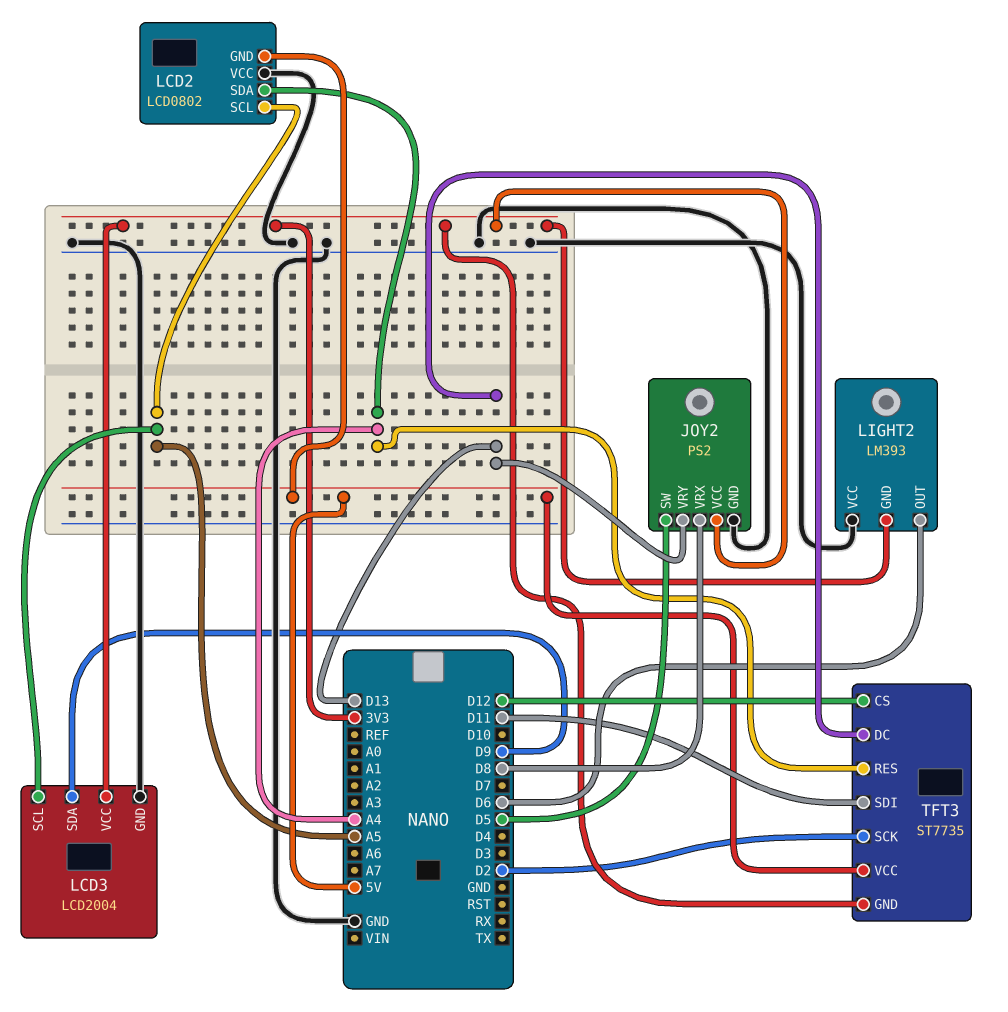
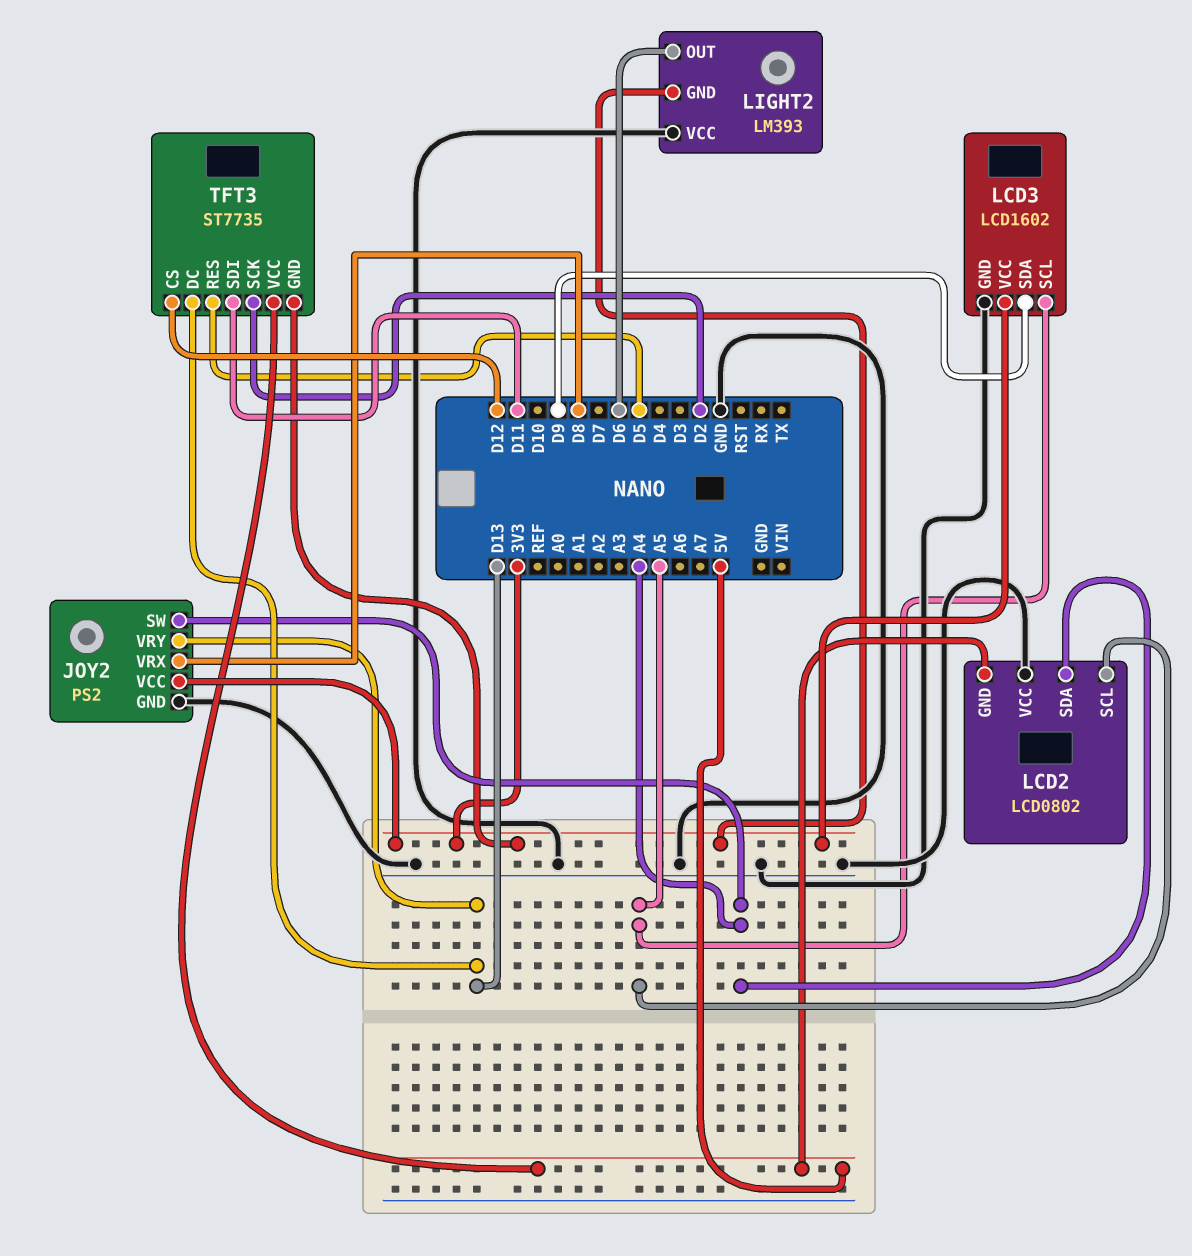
JOY2 pin SW: D5 -> A4
LCD3: LCD2004 -> LCD1602
TFT3 pin RES: A4 -> D5

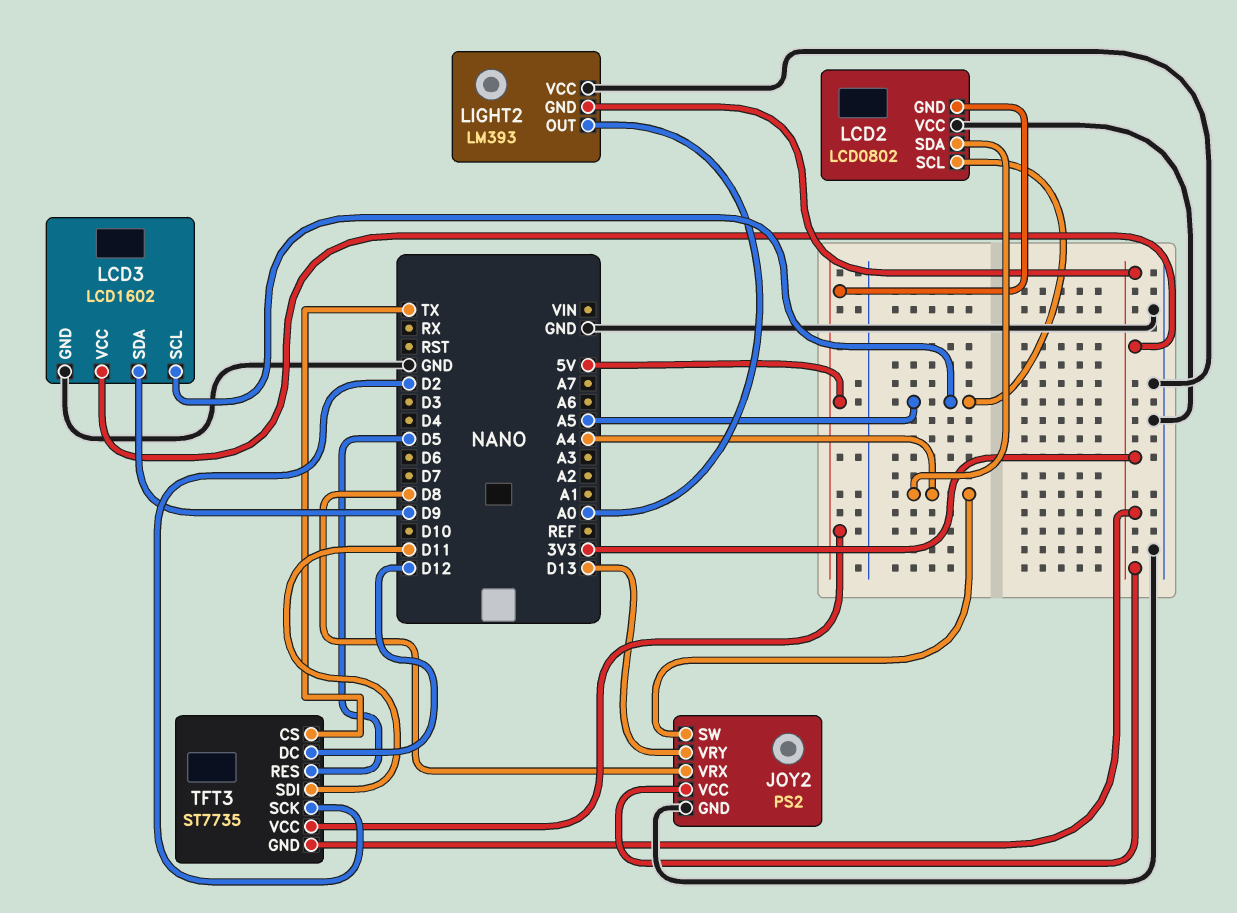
LIGHT2 pin OUT: D6 -> A0
TFT3 pin CS: D12 -> TX
TFT3 pin DC: D13 -> D12

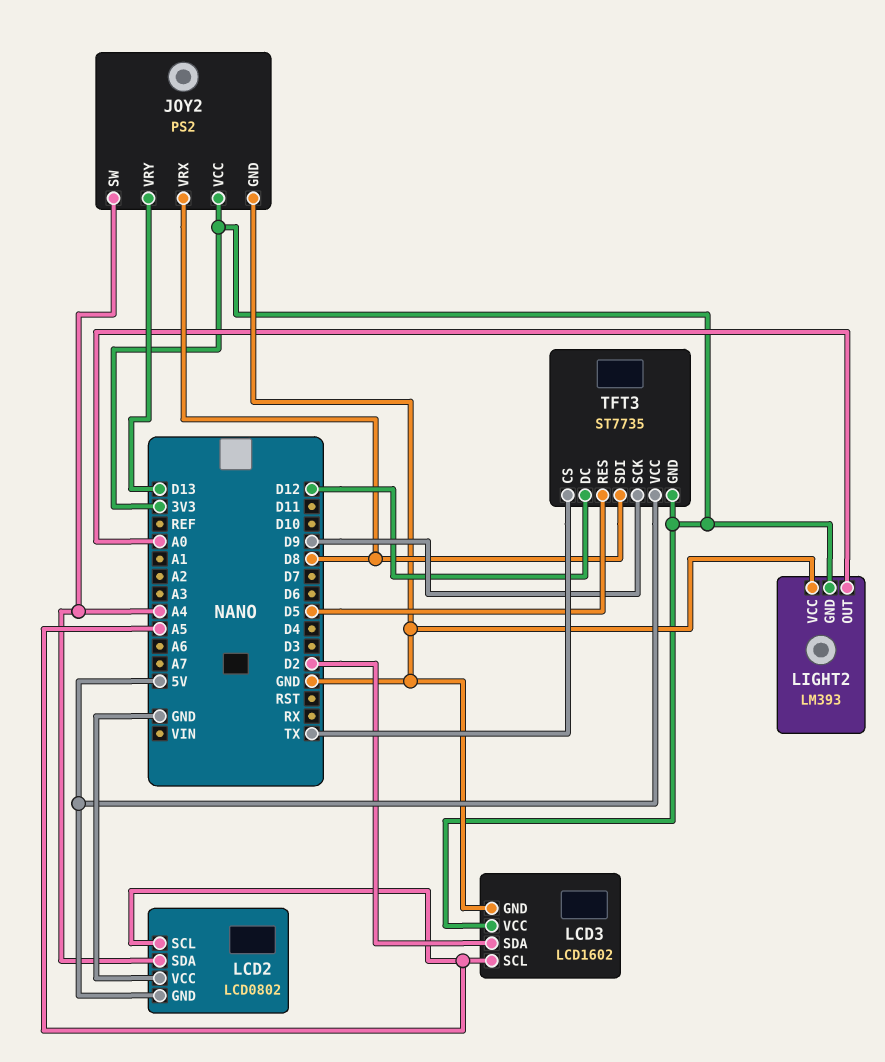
LCD3 pin SDA: D9 -> D2
TFT3 pin SCK: D2 -> D9
TFT3 pin SDI: D11 -> D8

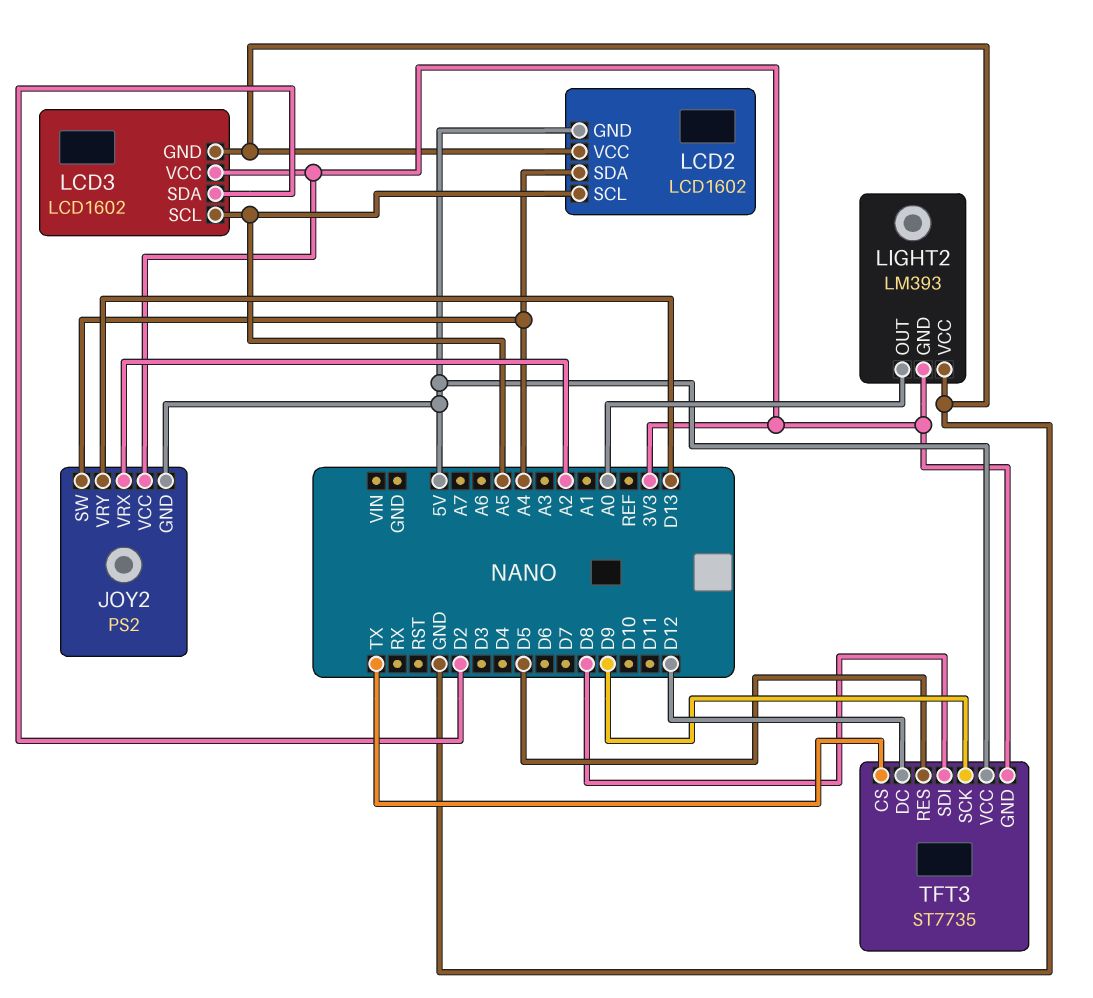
JOY2 pin GND: GND -> 5V
JOY2 pin VRX: D8 -> A2
LCD2: LCD0802 -> LCD1602

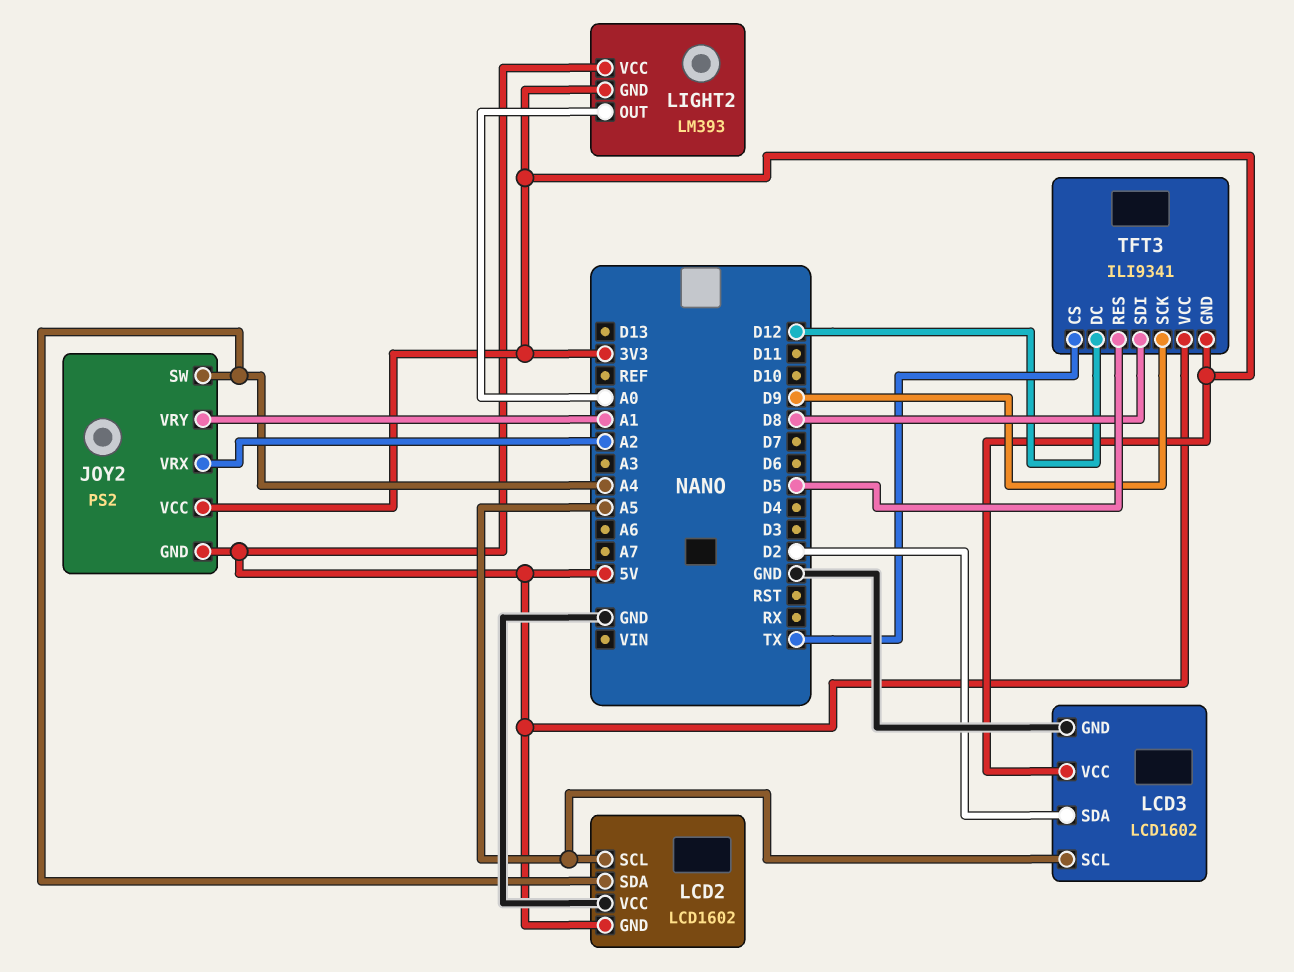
JOY2 pin VRY: D13 -> A1
LIGHT2 pin VCC: GND -> 5V
TFT3: ST7735 -> ILI9341

